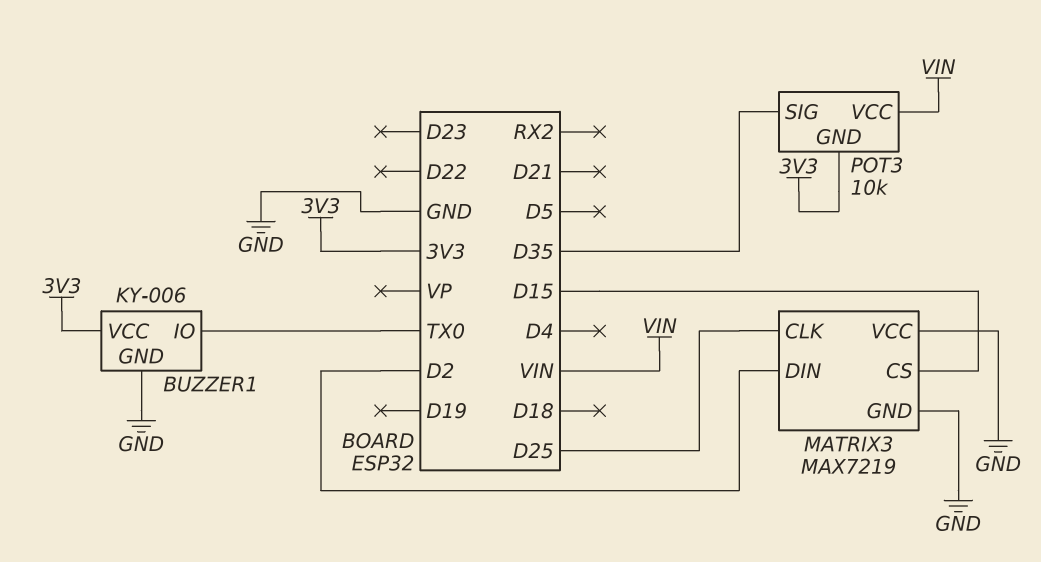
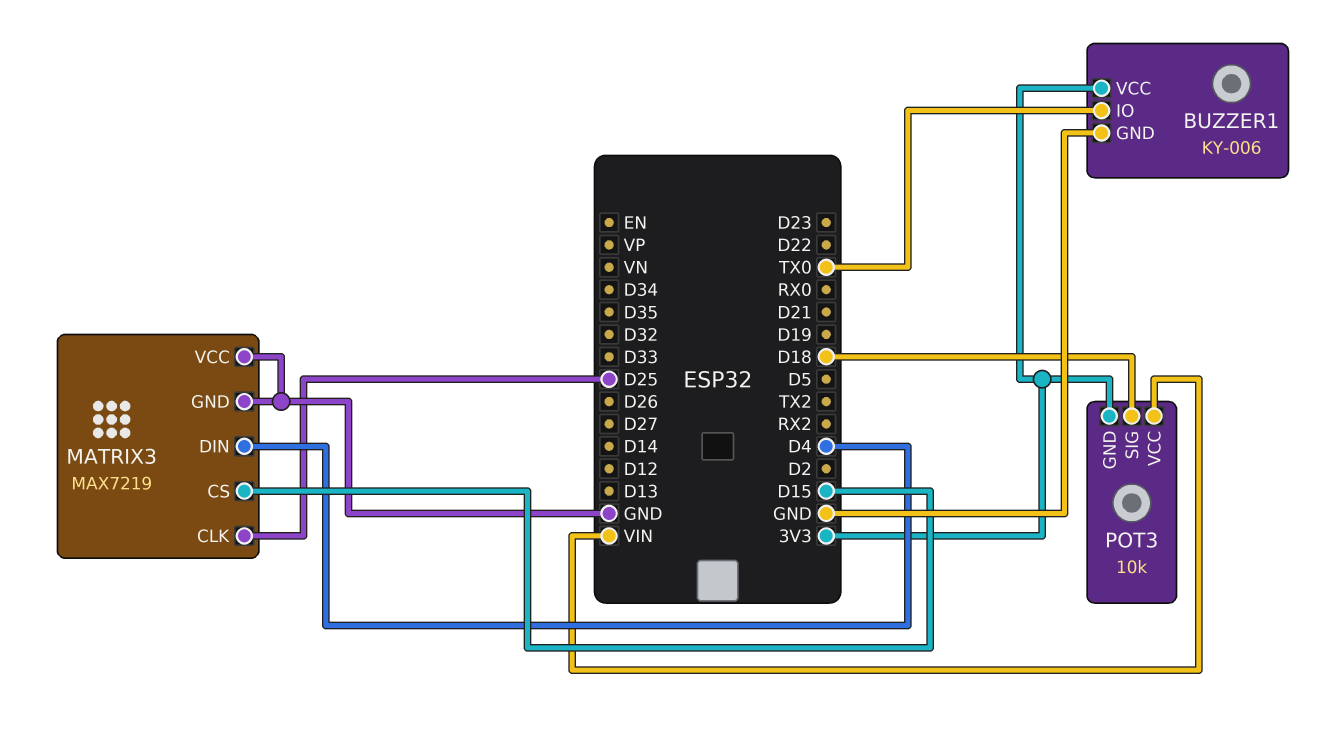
MATRIX3 pin DIN: D2 -> D4
POT3 pin SIG: D35 -> D18

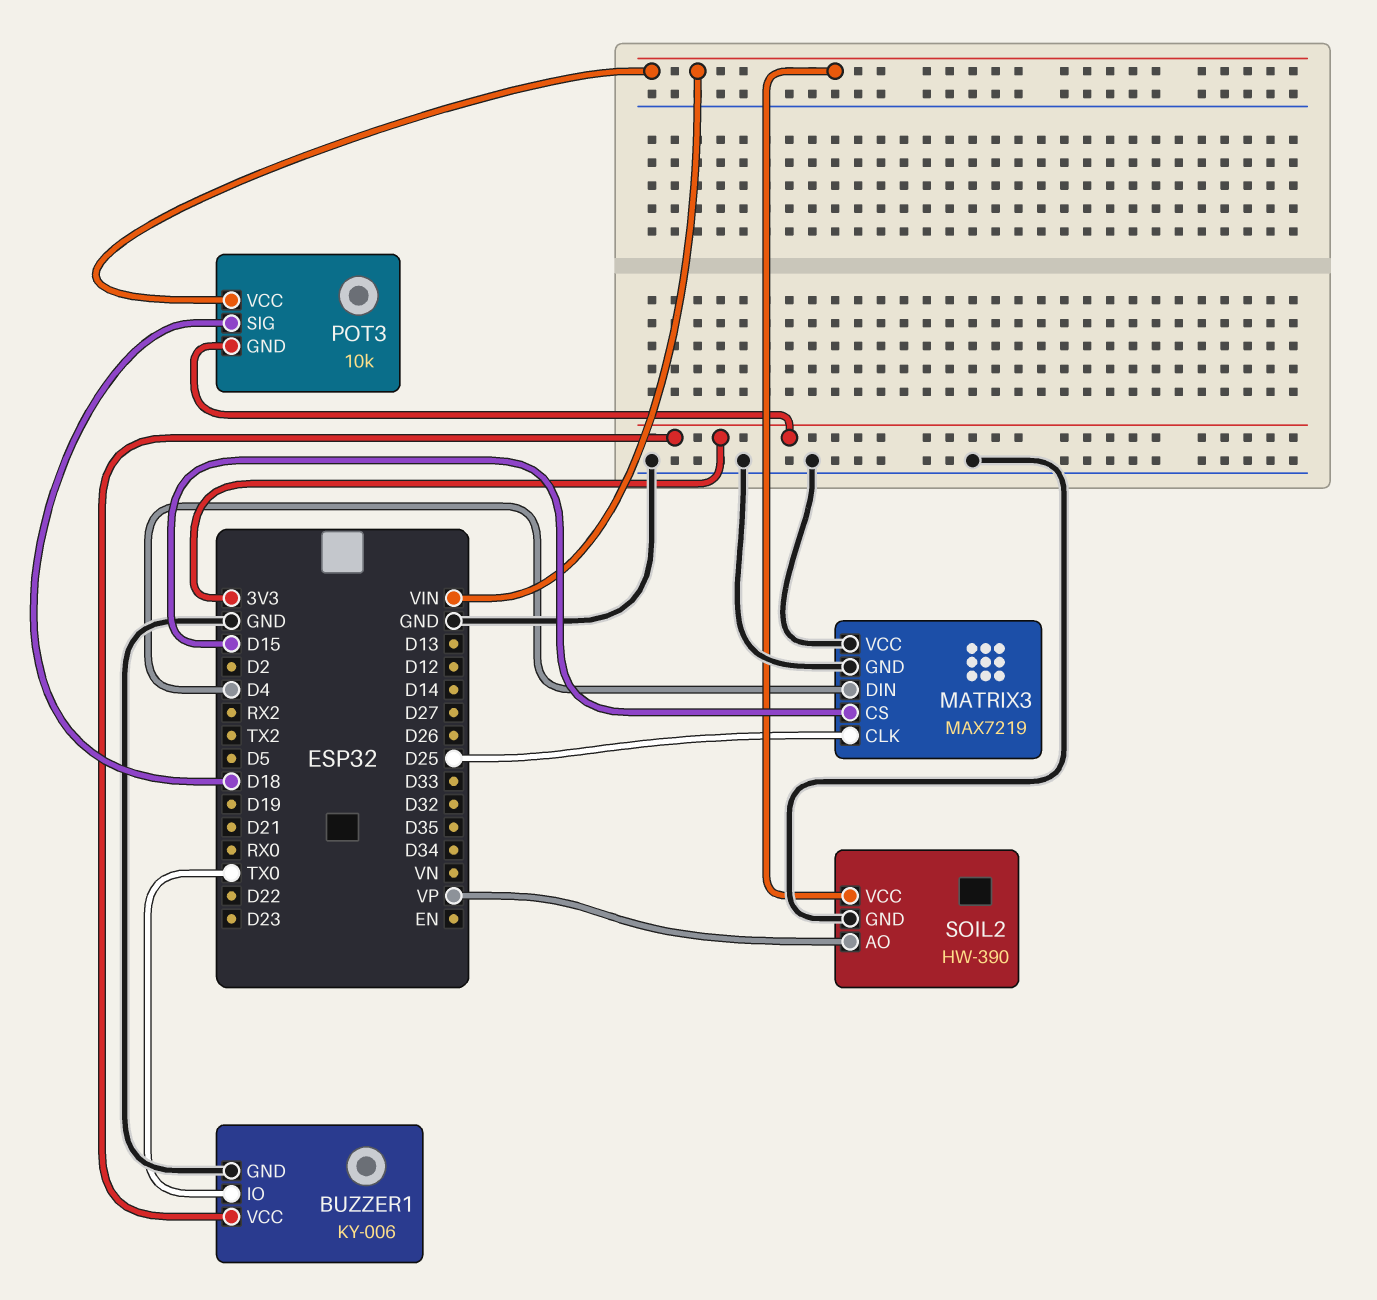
SOIL2: none -> HW-390
SOIL2 pin AO: none -> VP
SOIL2 pin GND: none -> GND
SOIL2 pin VCC: none -> VIN

